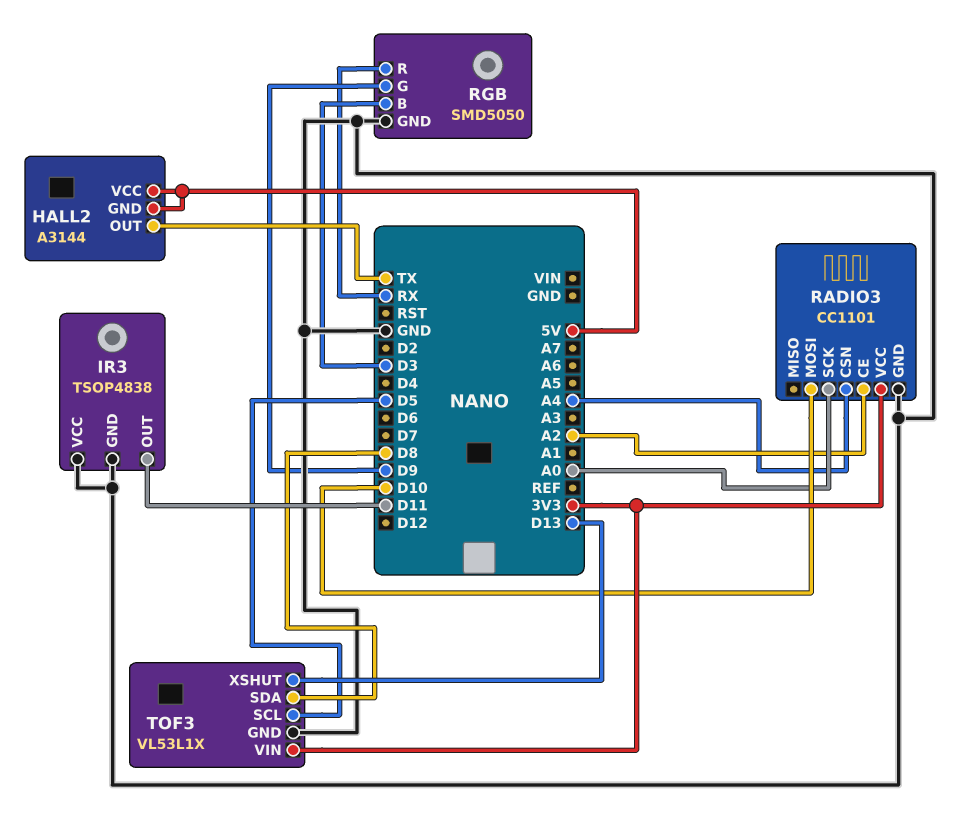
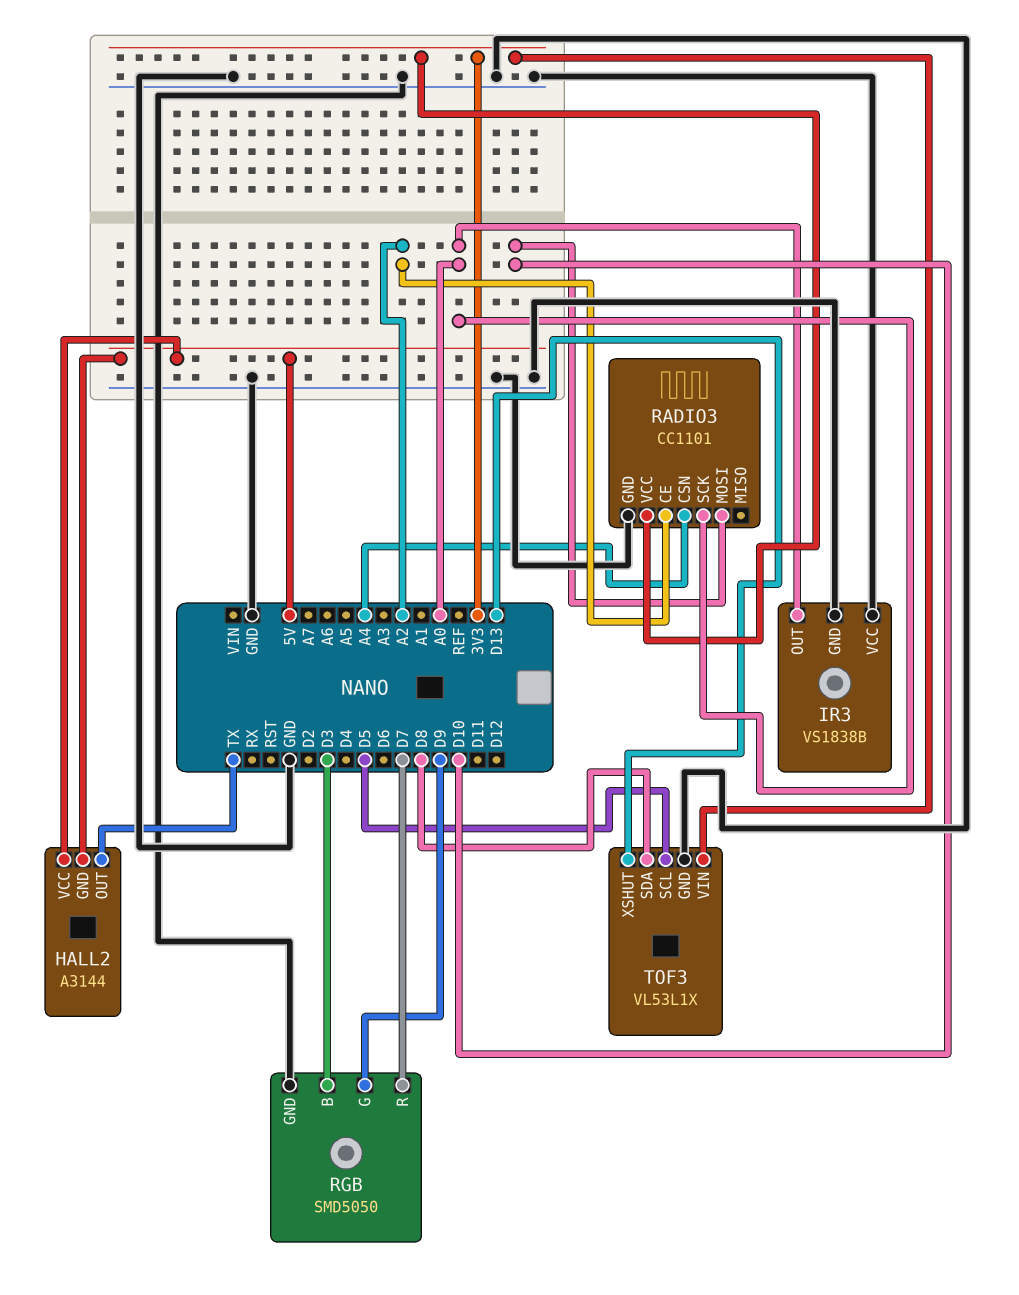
IR3: TSOP4838 -> VS1838B
IR3 pin OUT: D11 -> A0
RGB pin R: RX -> D7

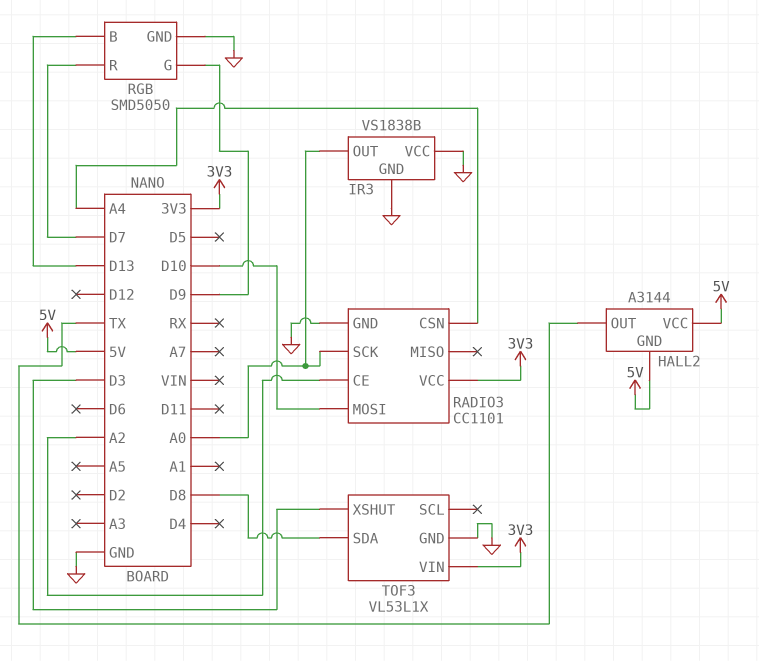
RGB pin B: D3 -> D13
TOF3 pin SCL: D5 -> none
TOF3 pin XSHUT: D13 -> D3

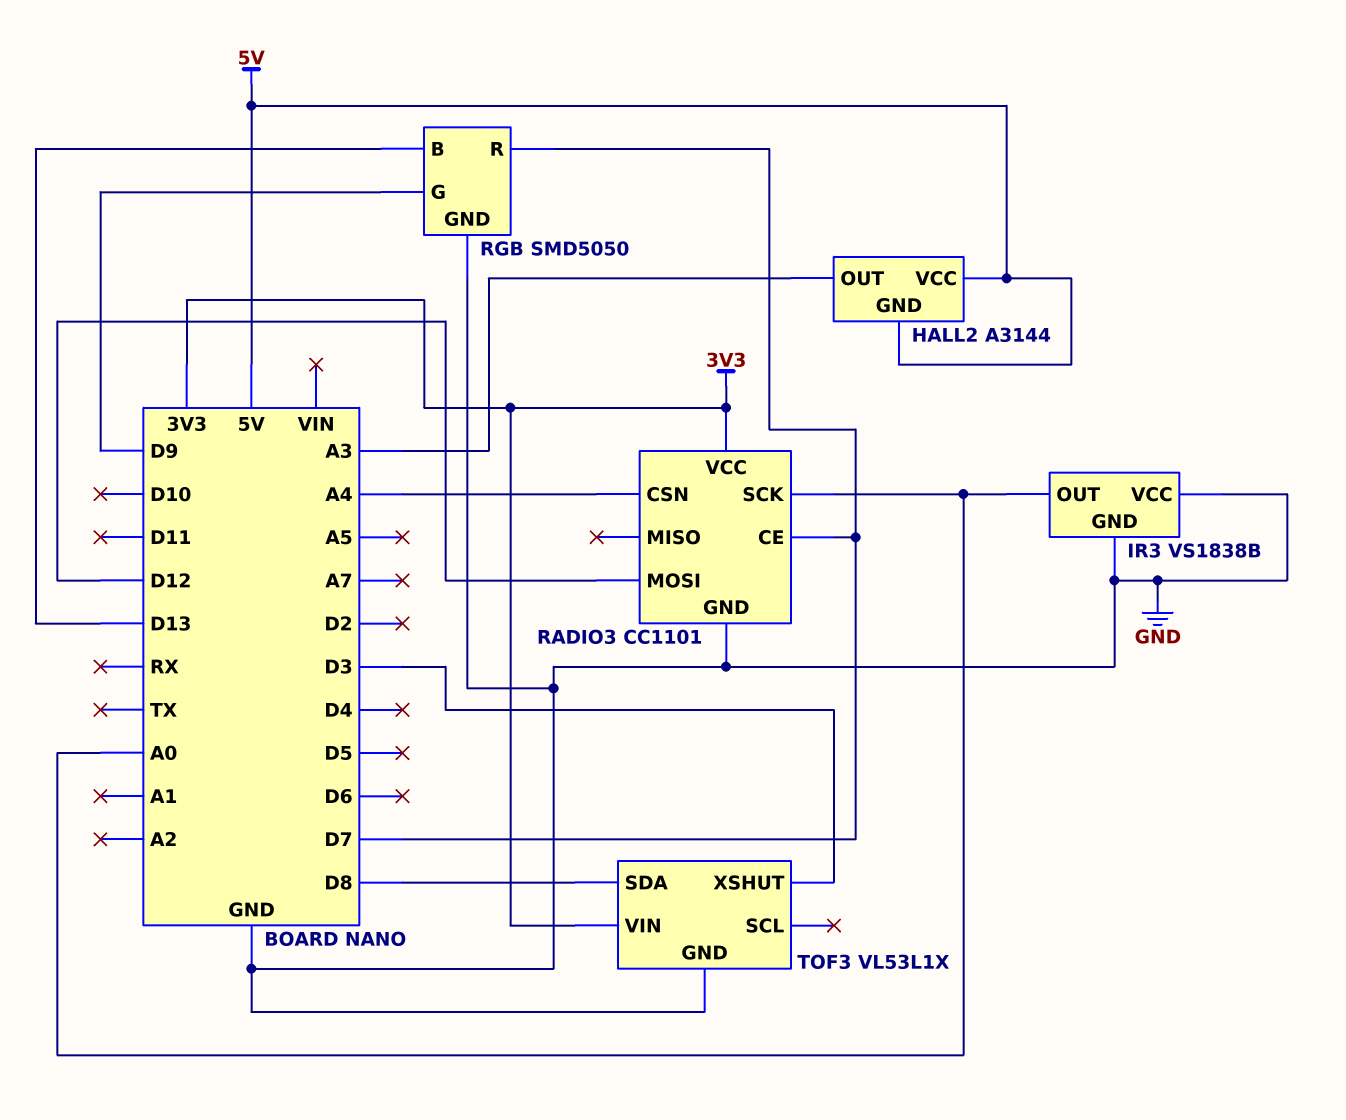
HALL2 pin OUT: TX -> A3
RADIO3 pin CE: A2 -> D7
RADIO3 pin MOSI: D10 -> D12

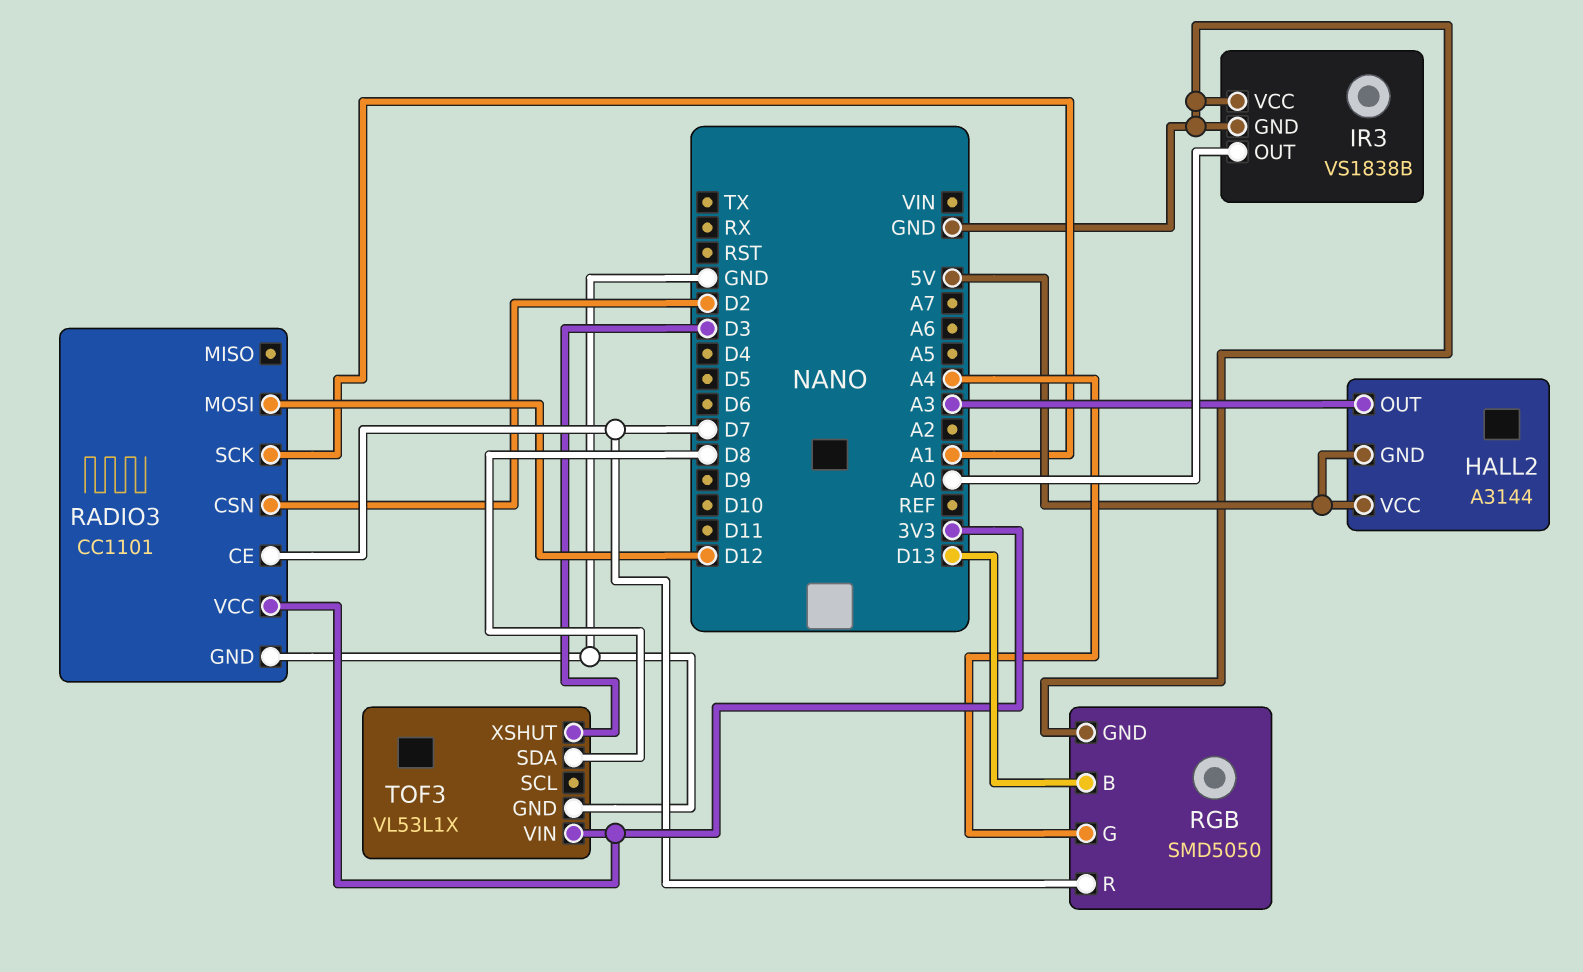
RADIO3 pin CSN: A4 -> D2
RADIO3 pin SCK: A0 -> A1
RGB pin G: D9 -> A4

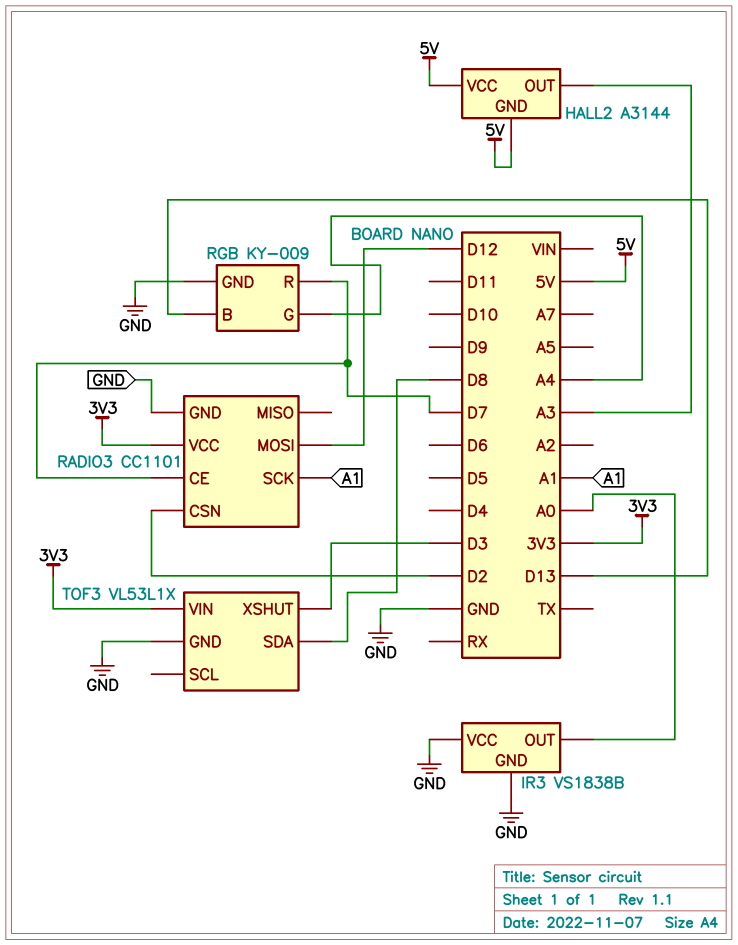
RGB: SMD5050 -> KY-009

